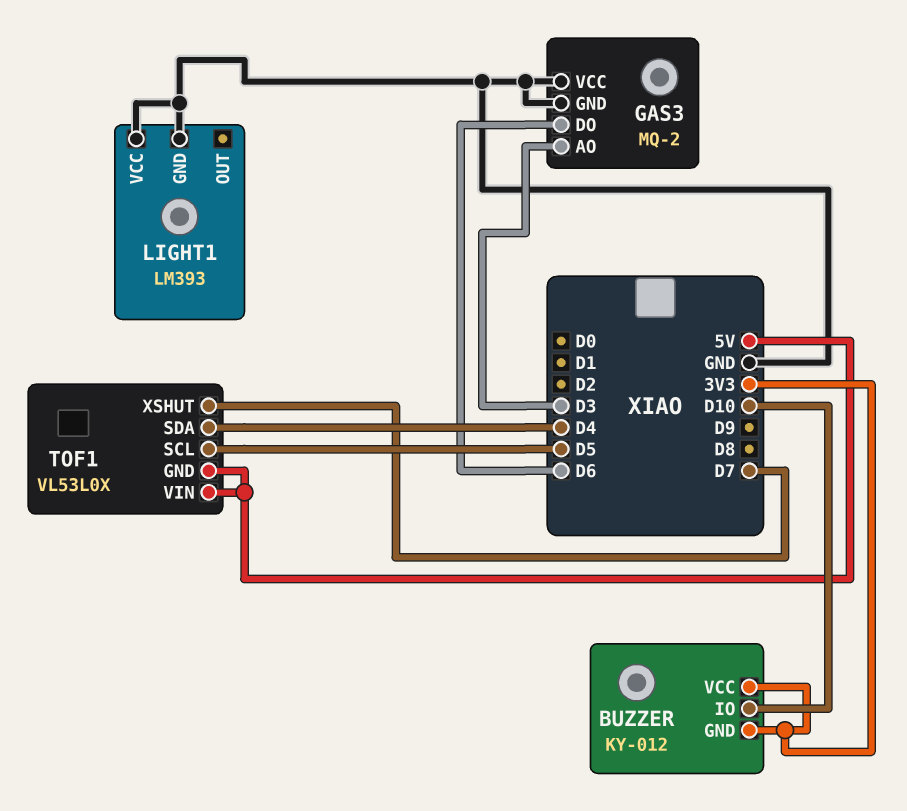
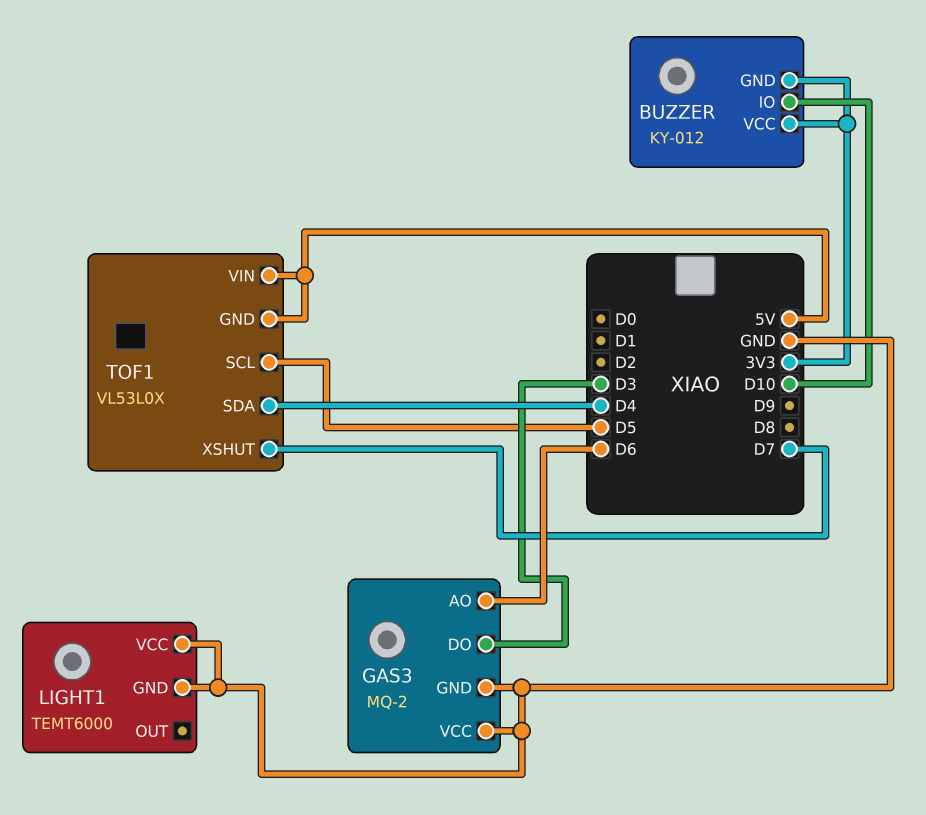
GAS3 pin AO: D3 -> D6
GAS3 pin DO: D6 -> D3
LIGHT1: LM393 -> TEMT6000

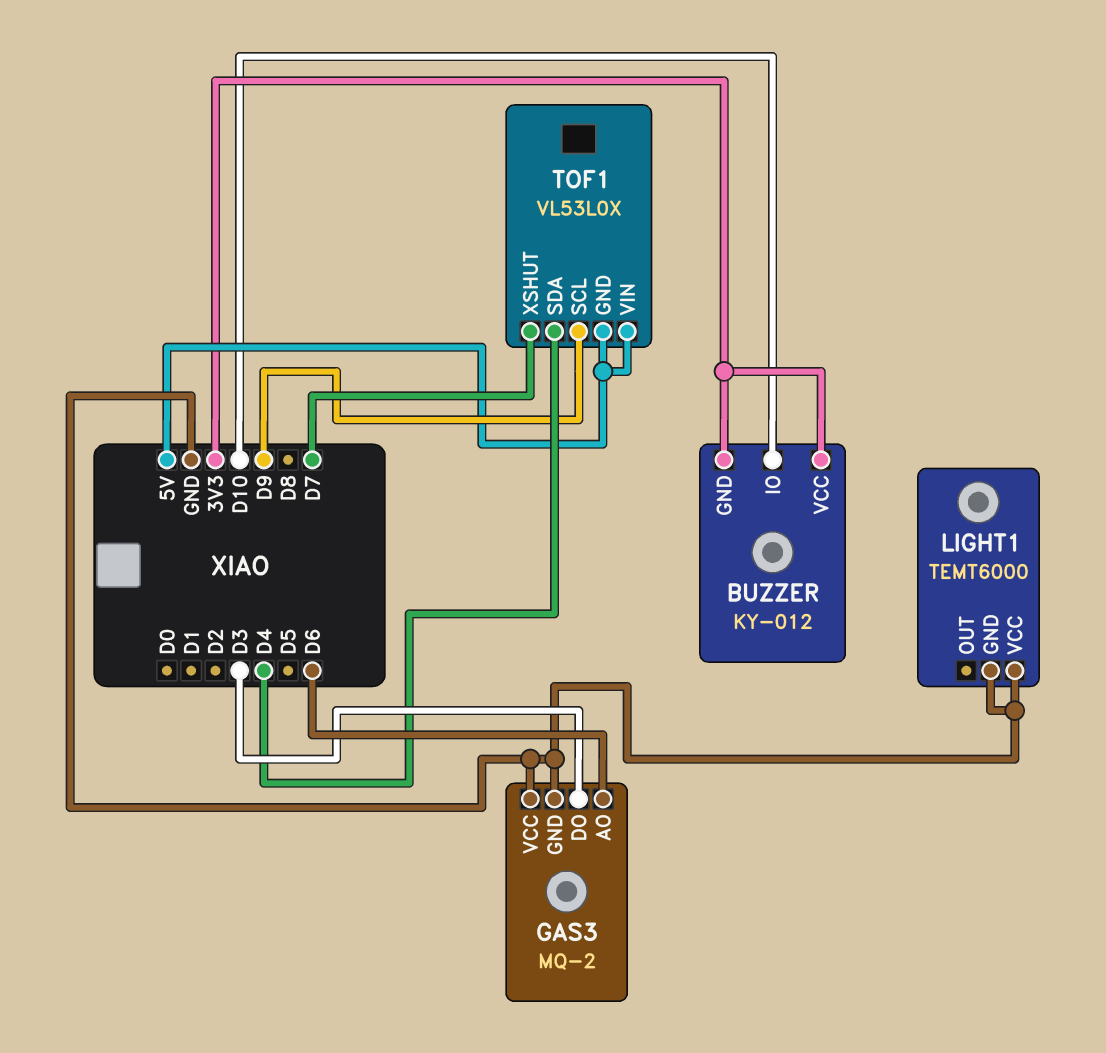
TOF1 pin SCL: D5 -> D9

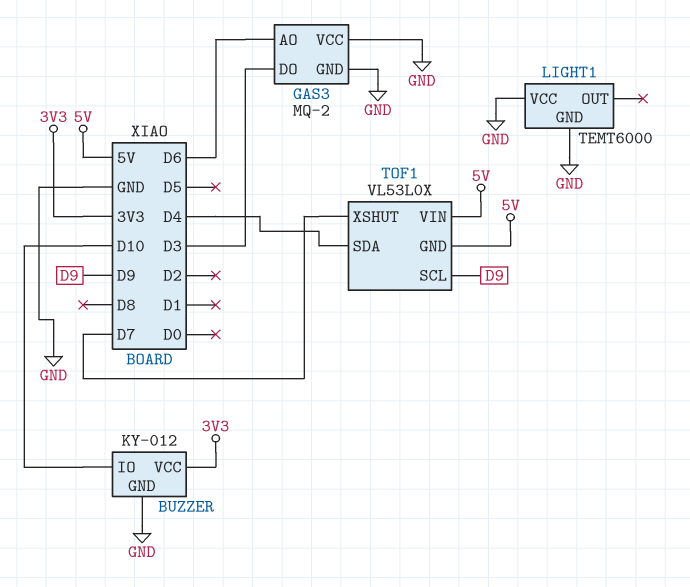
BUZZER pin GND: 3V3 -> GND

